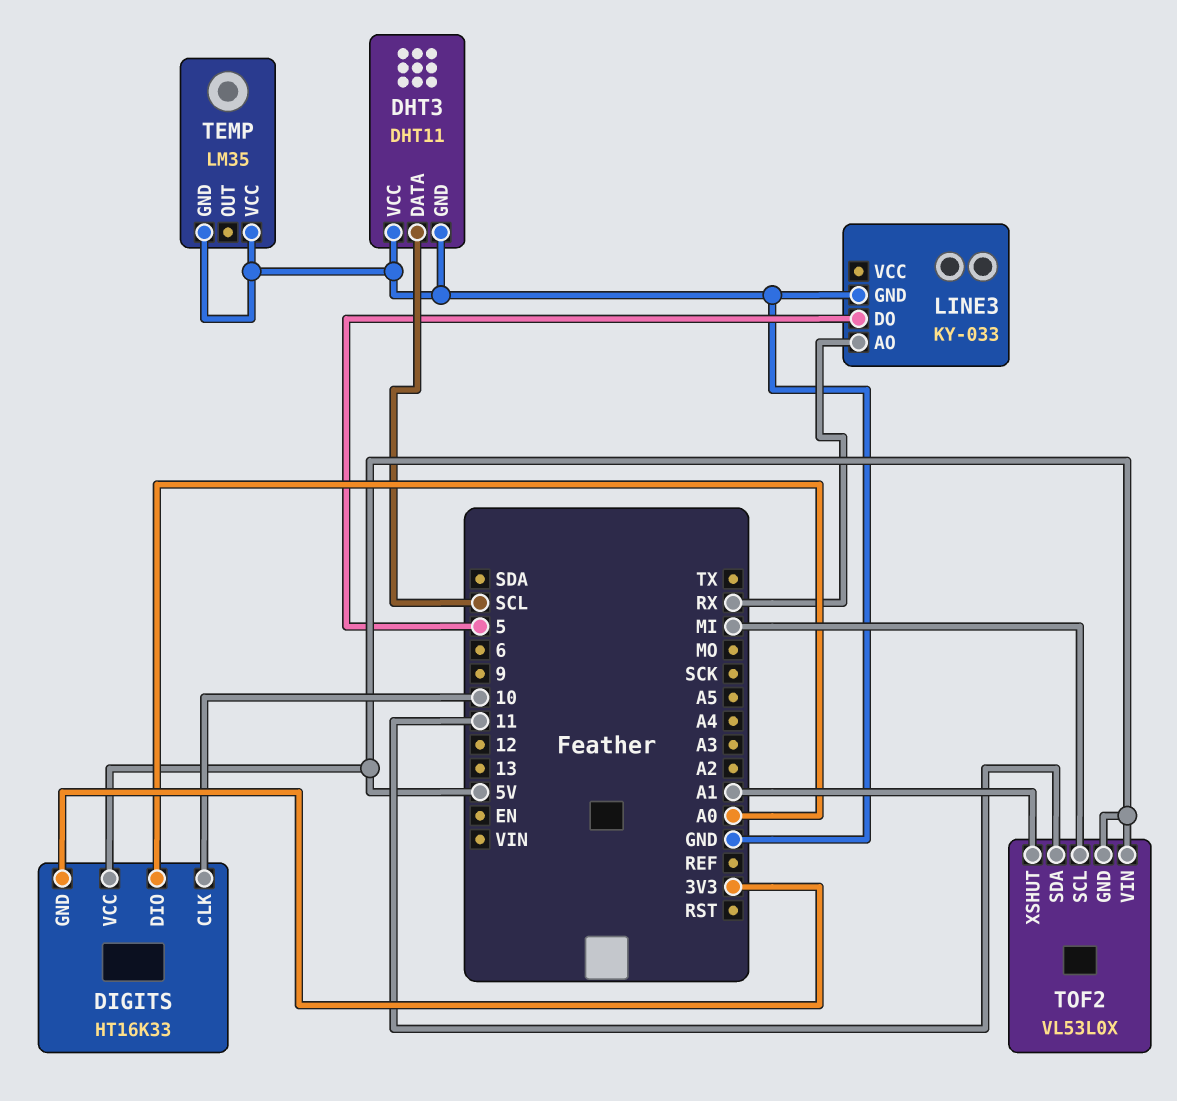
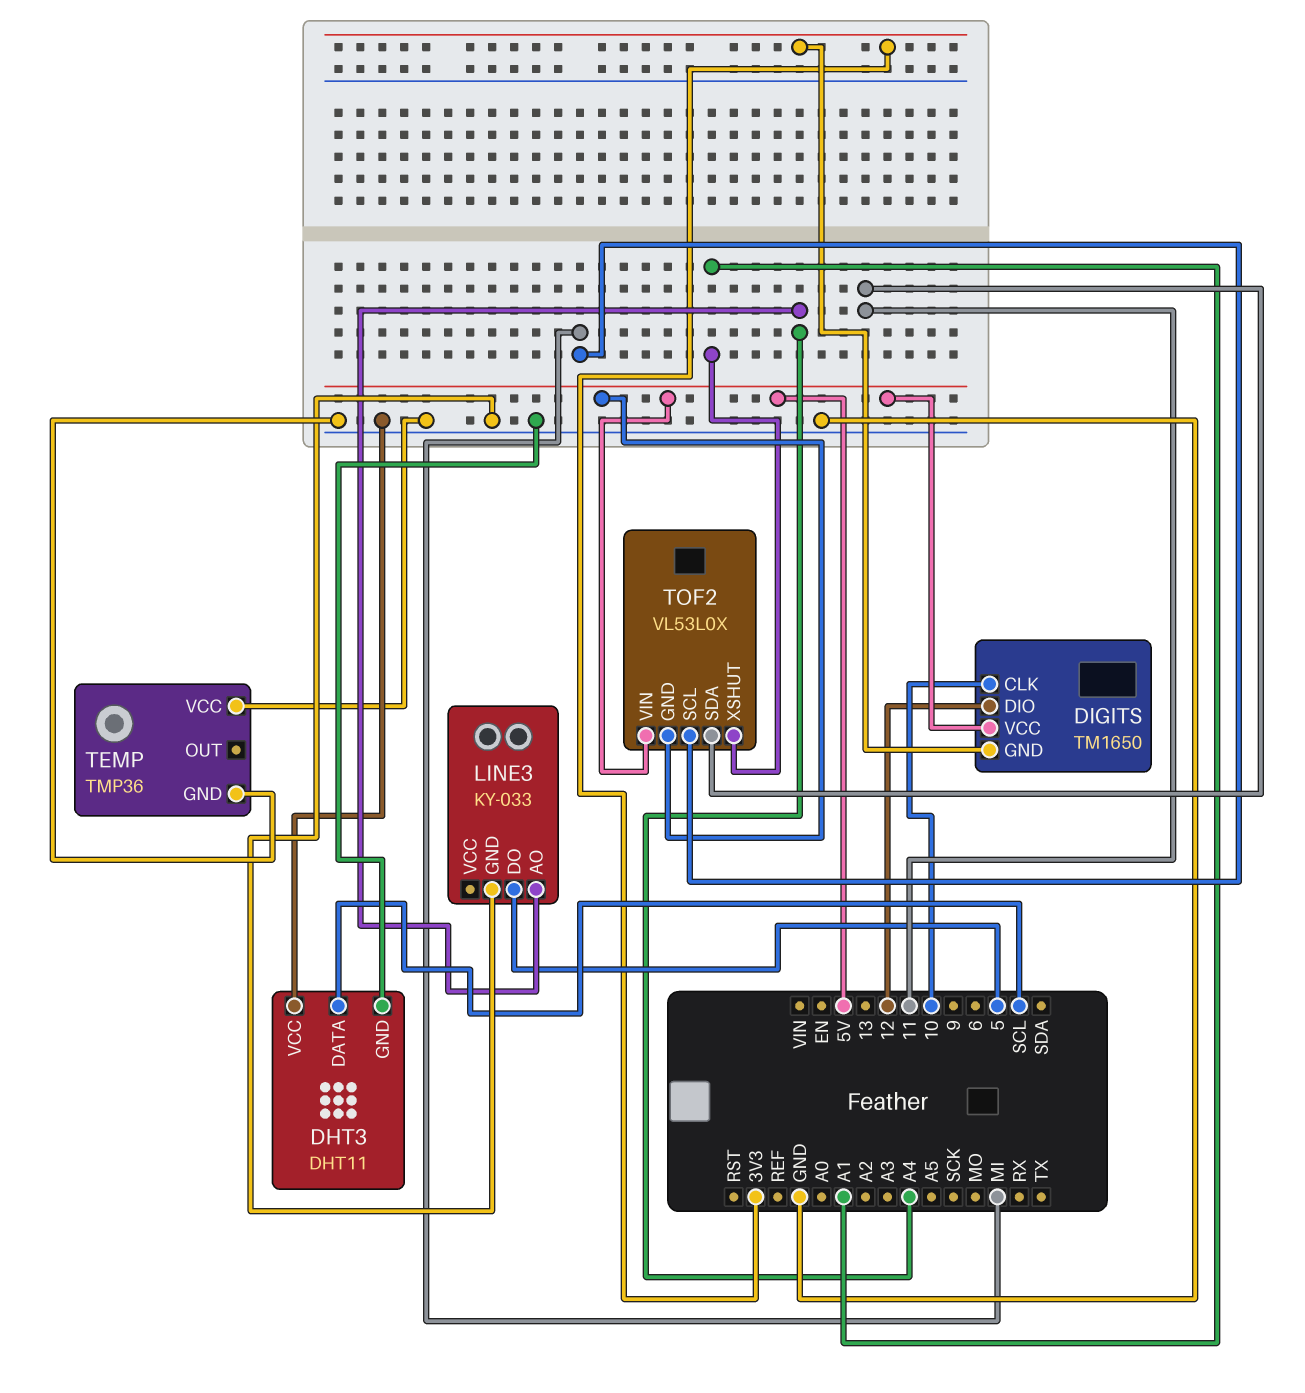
DIGITS: HT16K33 -> TM1650
DIGITS pin DIO: A0 -> 12
LINE3 pin AO: RX -> A4
TEMP: LM35 -> TMP36

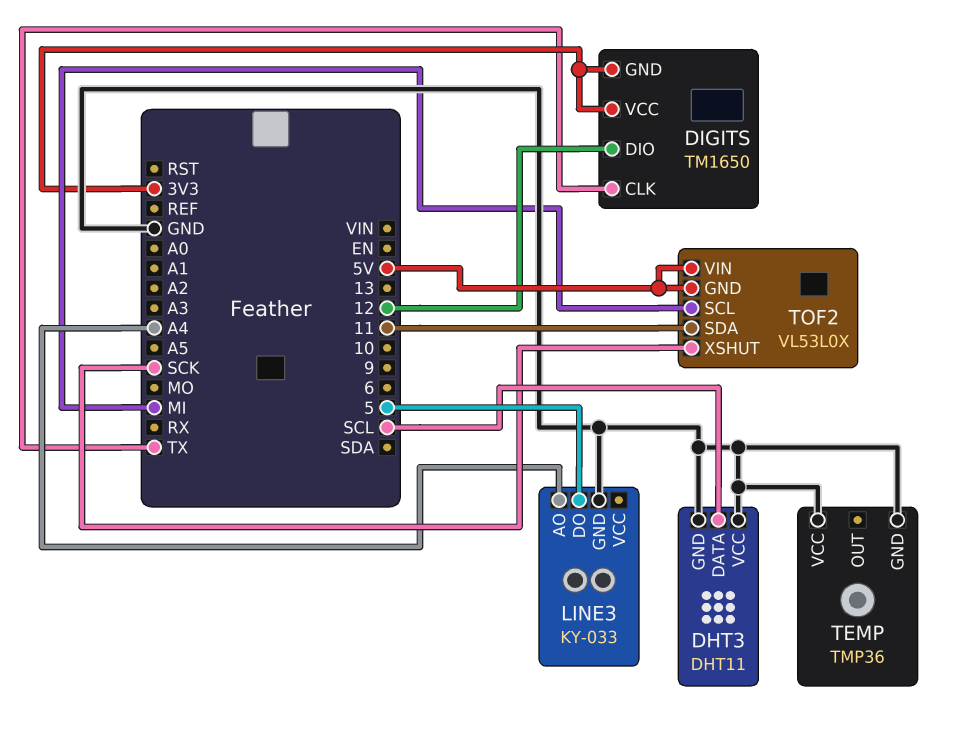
DIGITS pin CLK: 10 -> TX
DIGITS pin VCC: 5V -> 3V3
TOF2 pin XSHUT: A1 -> SCK

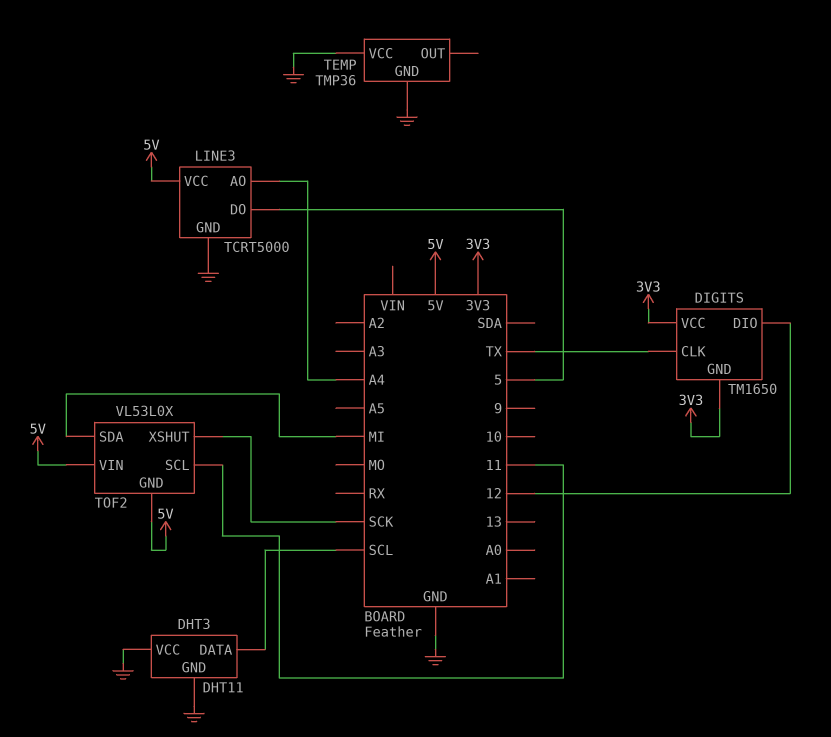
LINE3: KY-033 -> TCRT5000
LINE3 pin VCC: none -> 5V
TOF2 pin SCL: MI -> 11
TOF2 pin SDA: 11 -> MI

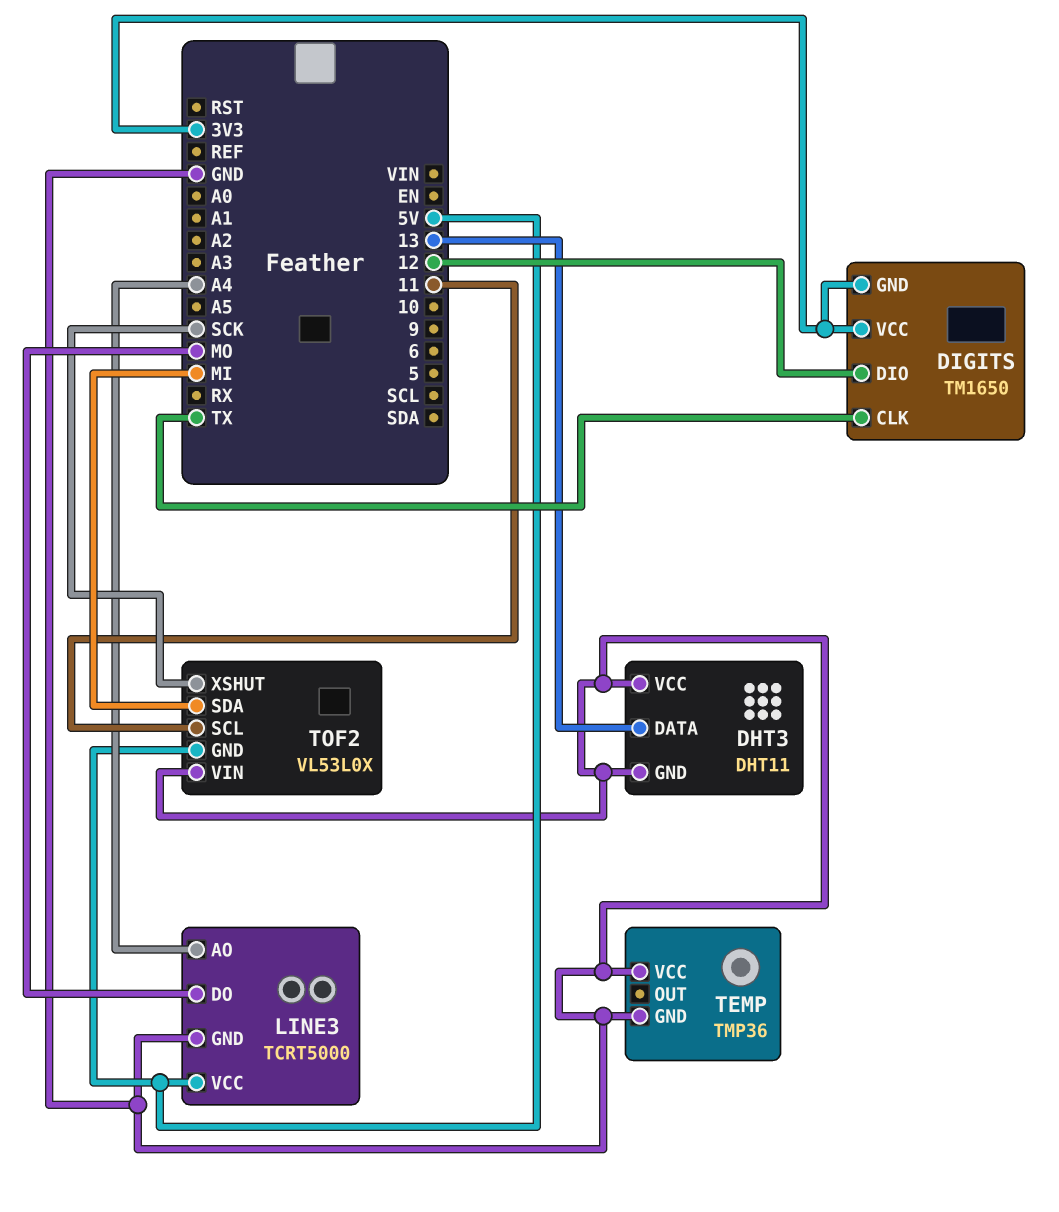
DHT3 pin DATA: SCL -> 13
LINE3 pin DO: 5 -> MO
TOF2 pin VIN: 5V -> GND

